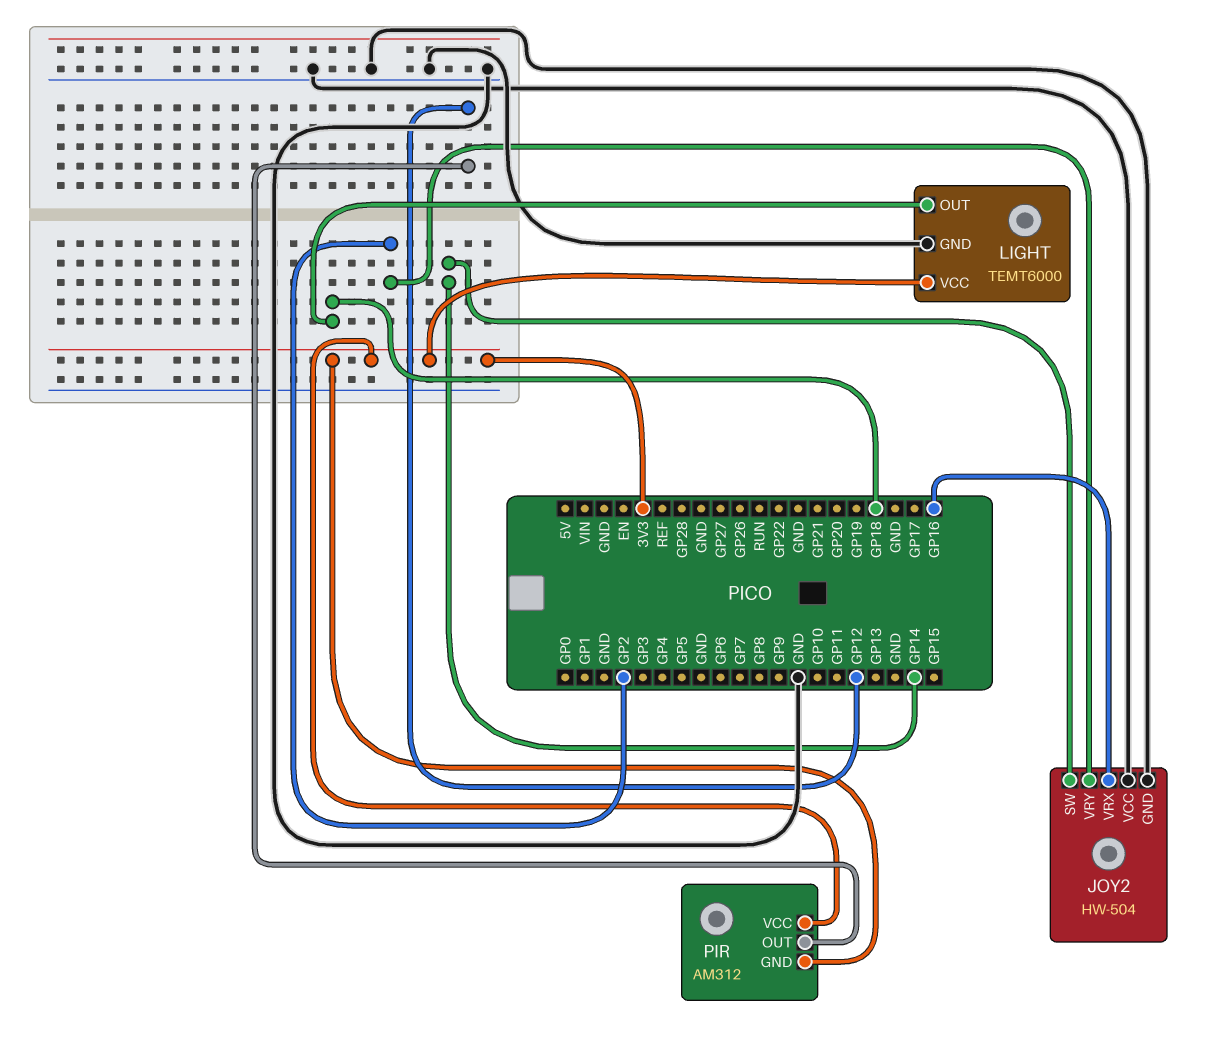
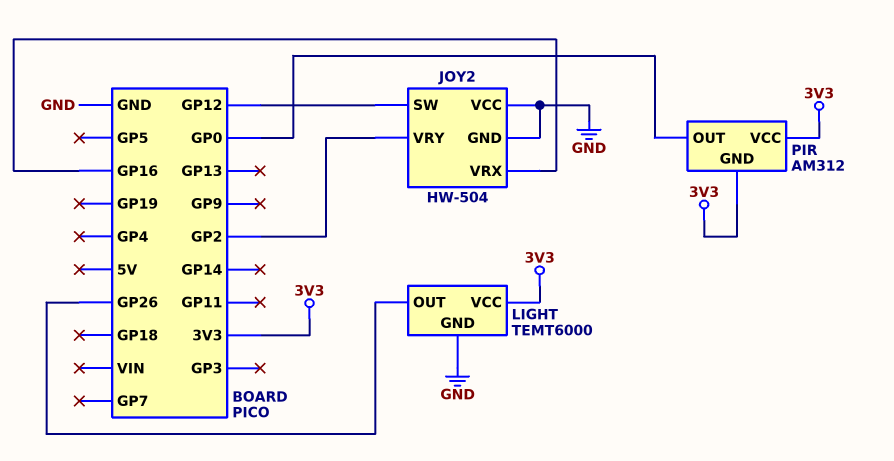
JOY2 pin SW: GP14 -> GP12
LIGHT pin OUT: GP18 -> GP26
PIR pin OUT: GP12 -> GP0

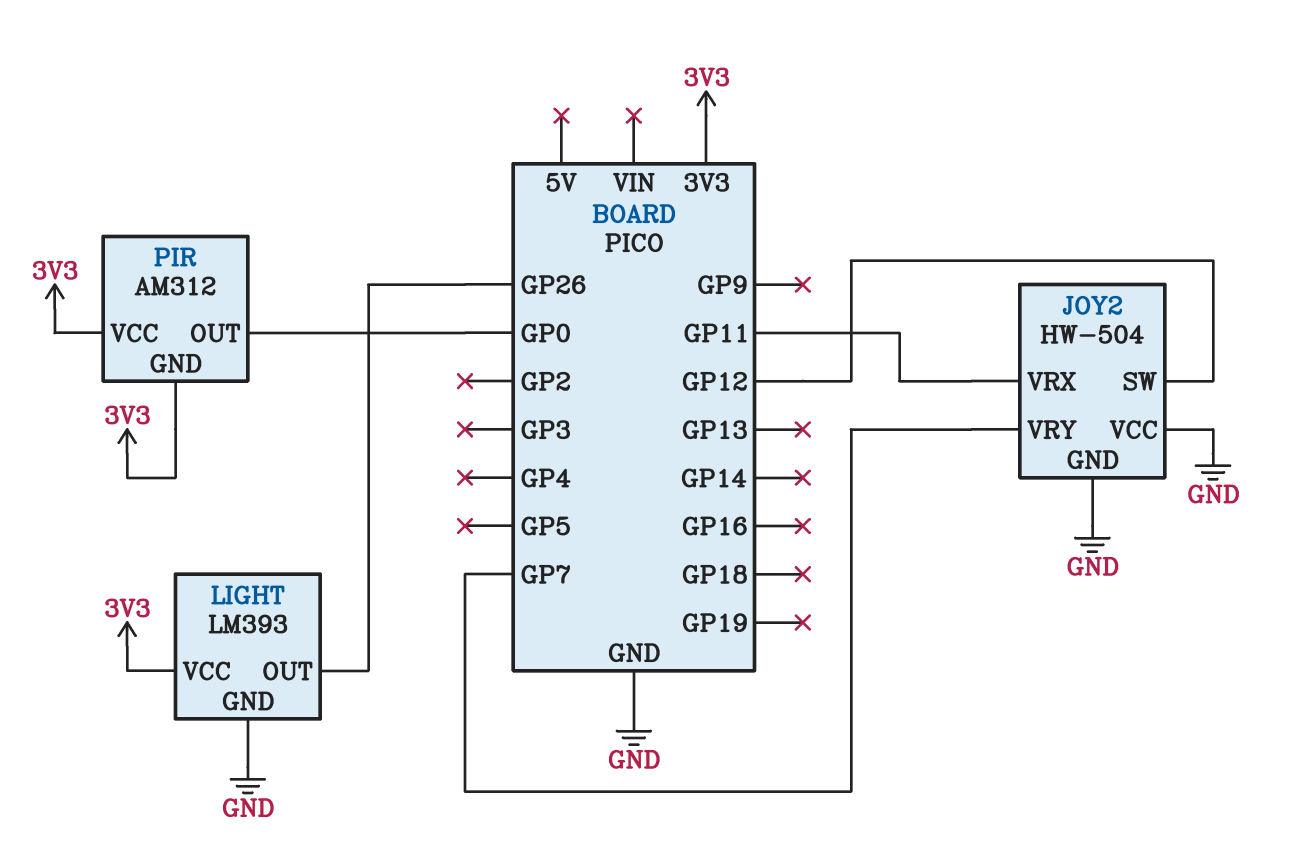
JOY2 pin VRX: GP16 -> GP11
JOY2 pin VRY: GP2 -> GP7
LIGHT: TEMT6000 -> LM393

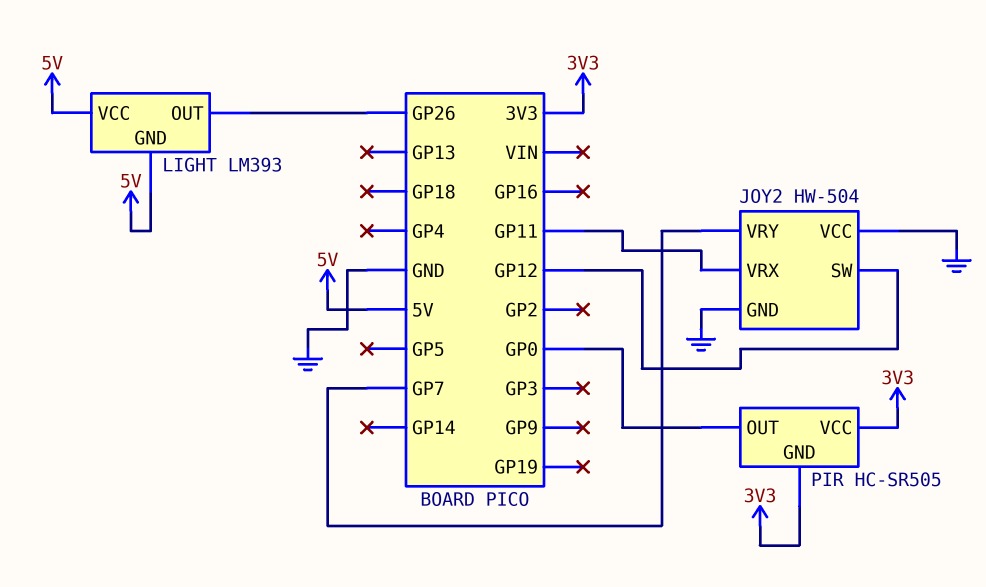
LIGHT pin GND: GND -> 5V
LIGHT pin VCC: 3V3 -> 5V
PIR: AM312 -> HC-SR505

